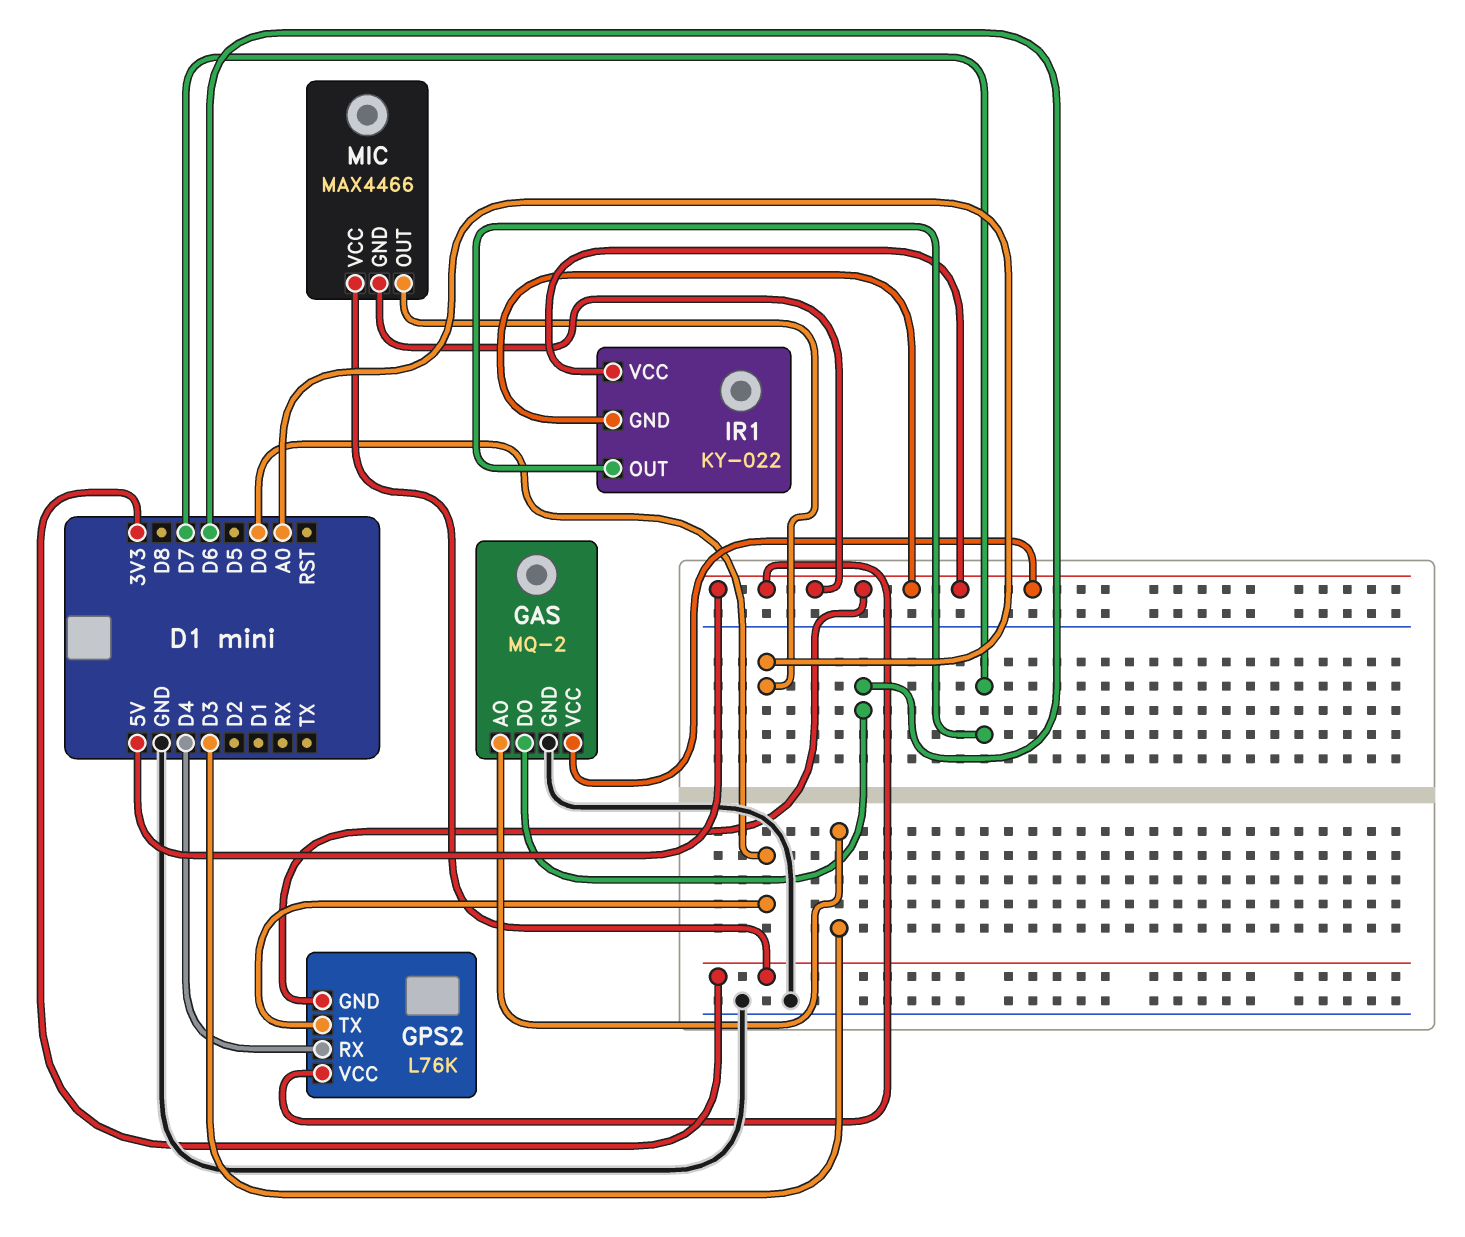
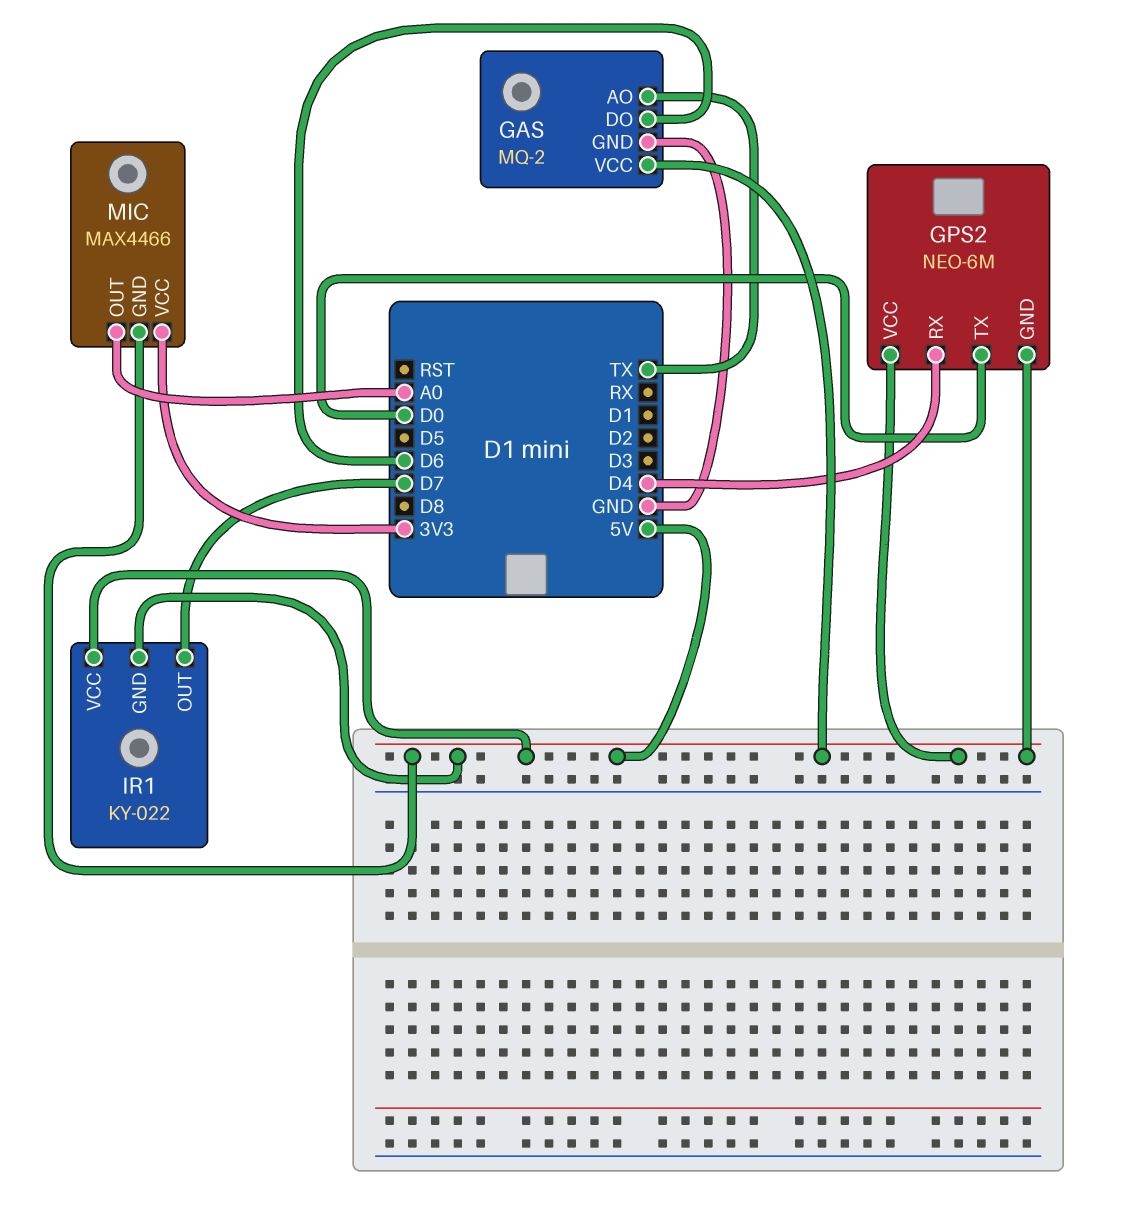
GAS pin AO: D3 -> TX
GPS2: L76K -> NEO-6M

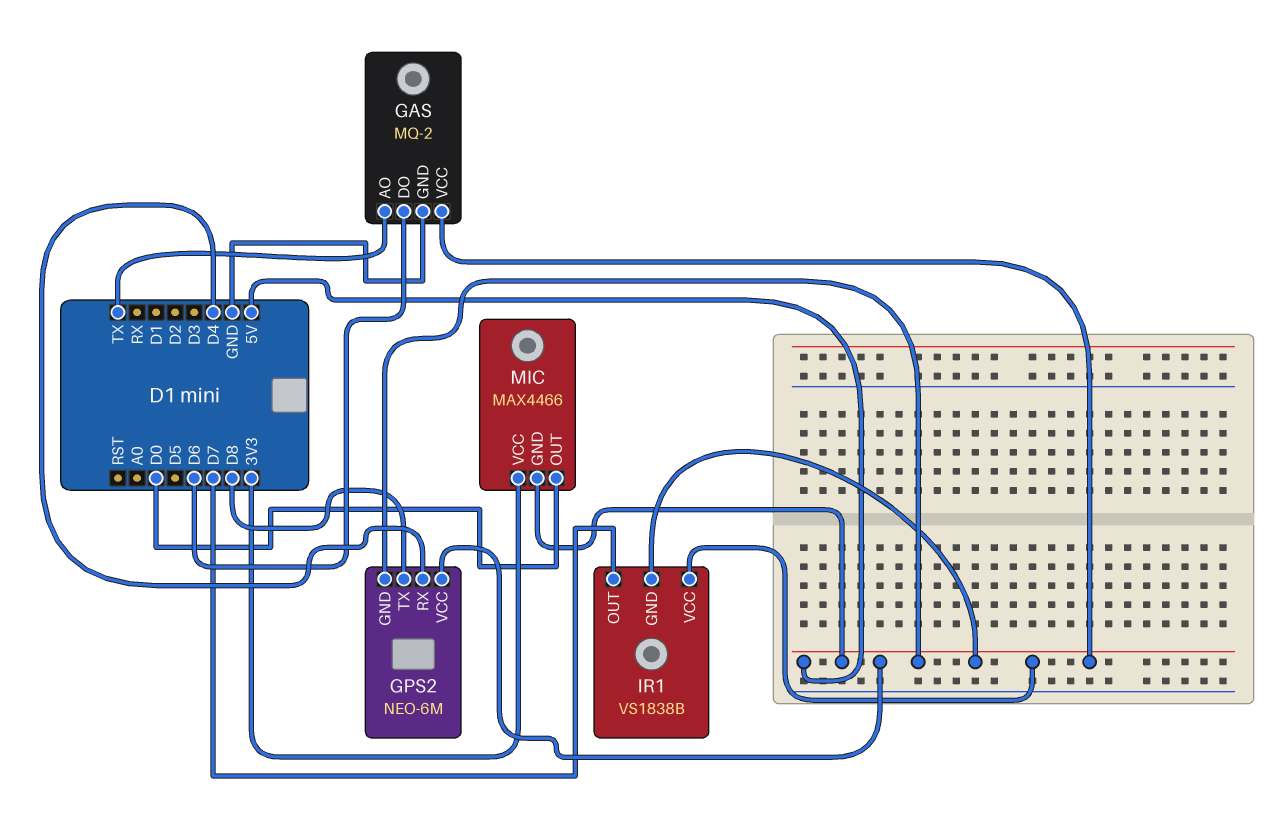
GPS2 pin TX: D0 -> D8
IR1: KY-022 -> VS1838B
MIC pin OUT: A0 -> D0

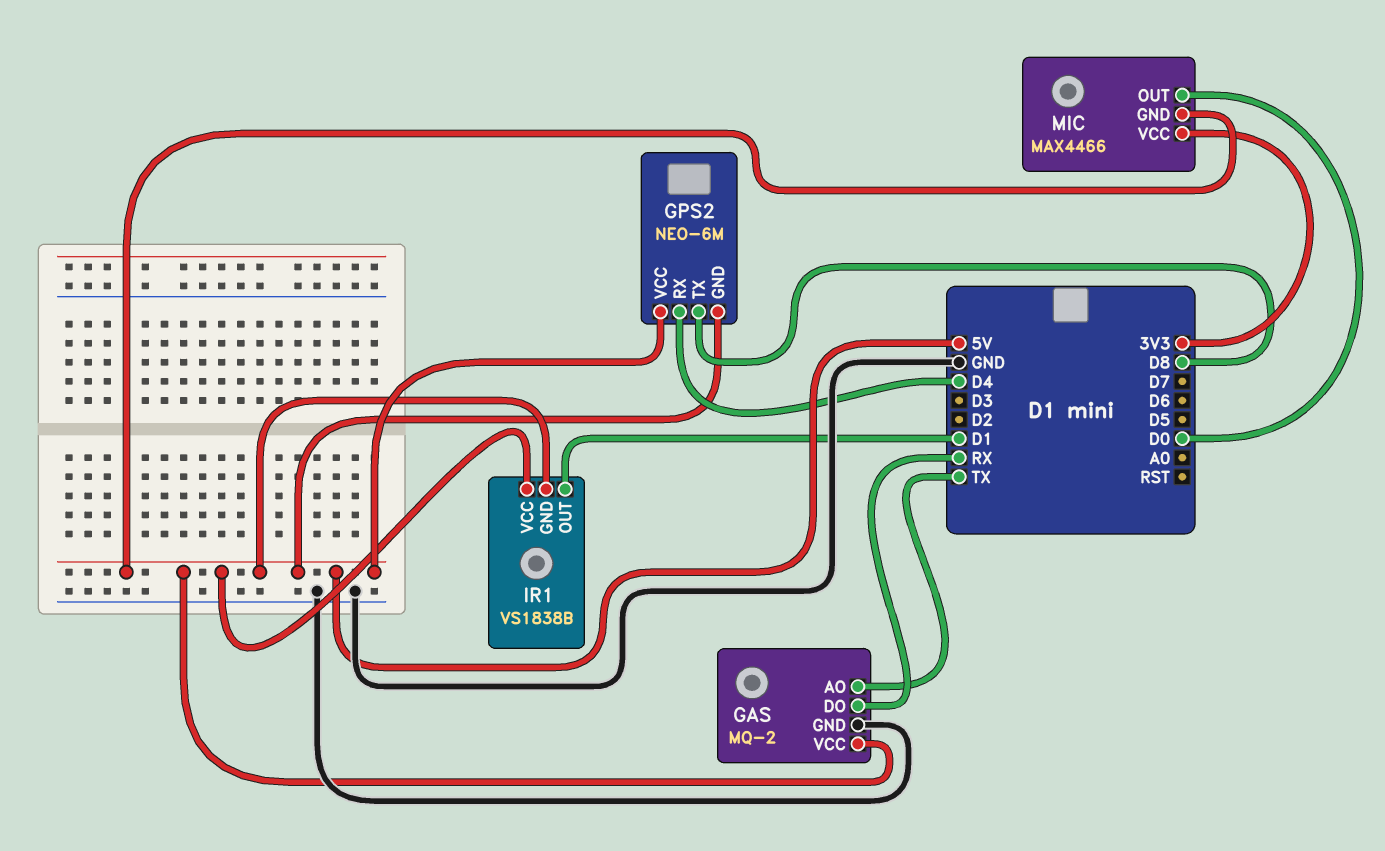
GAS pin DO: D6 -> RX
IR1 pin OUT: D7 -> D1

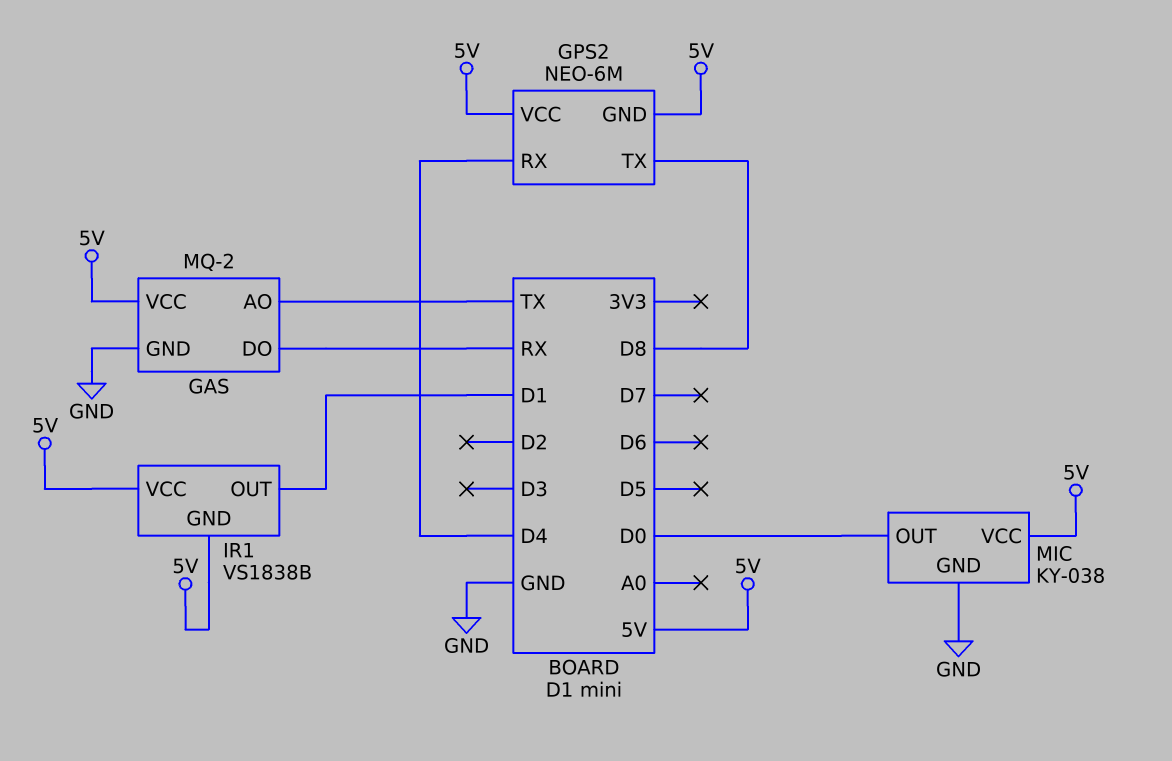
MIC: MAX4466 -> KY-038
MIC pin GND: 5V -> GND
MIC pin VCC: 3V3 -> 5V

